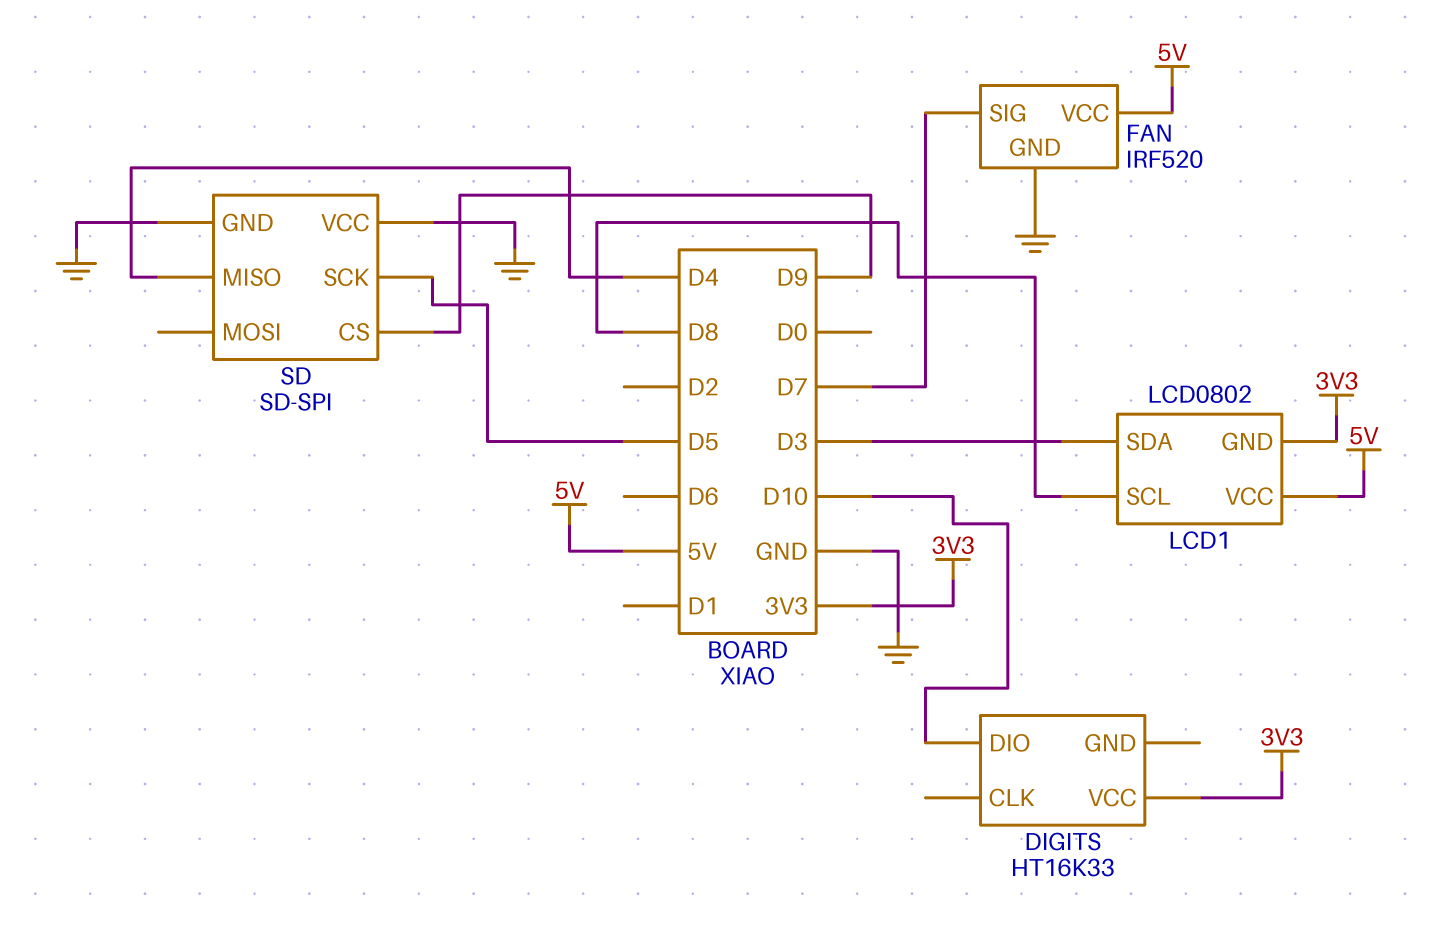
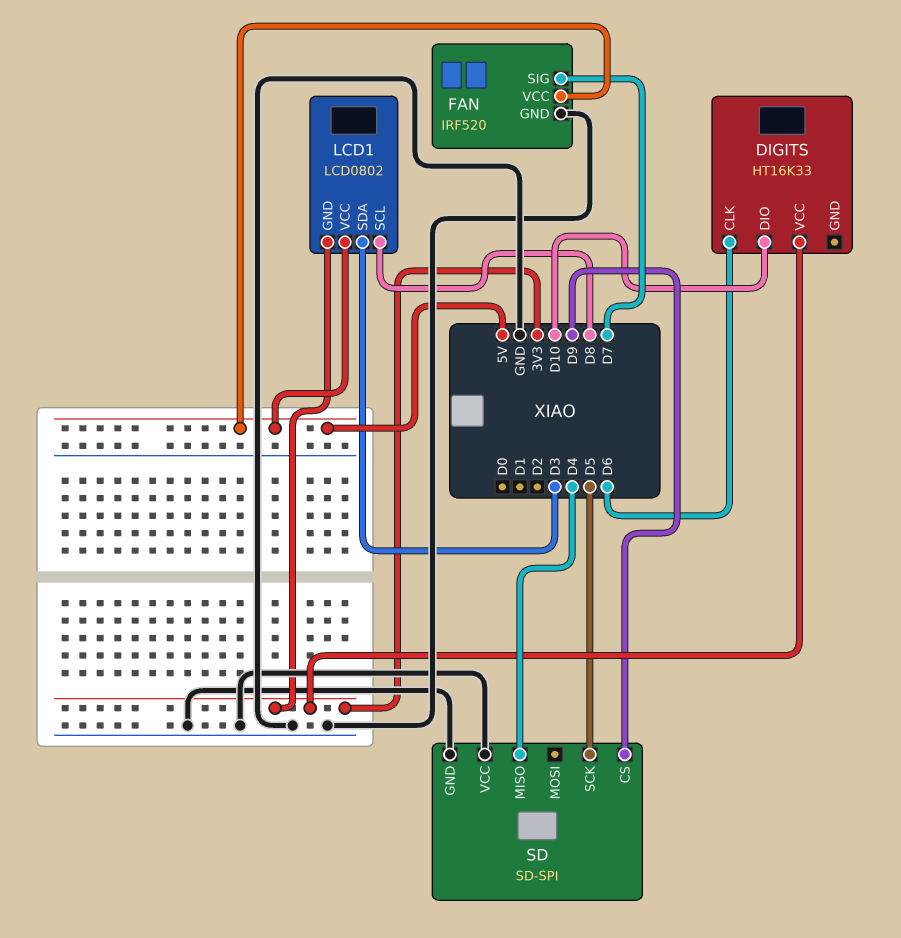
DIGITS pin CLK: none -> D6

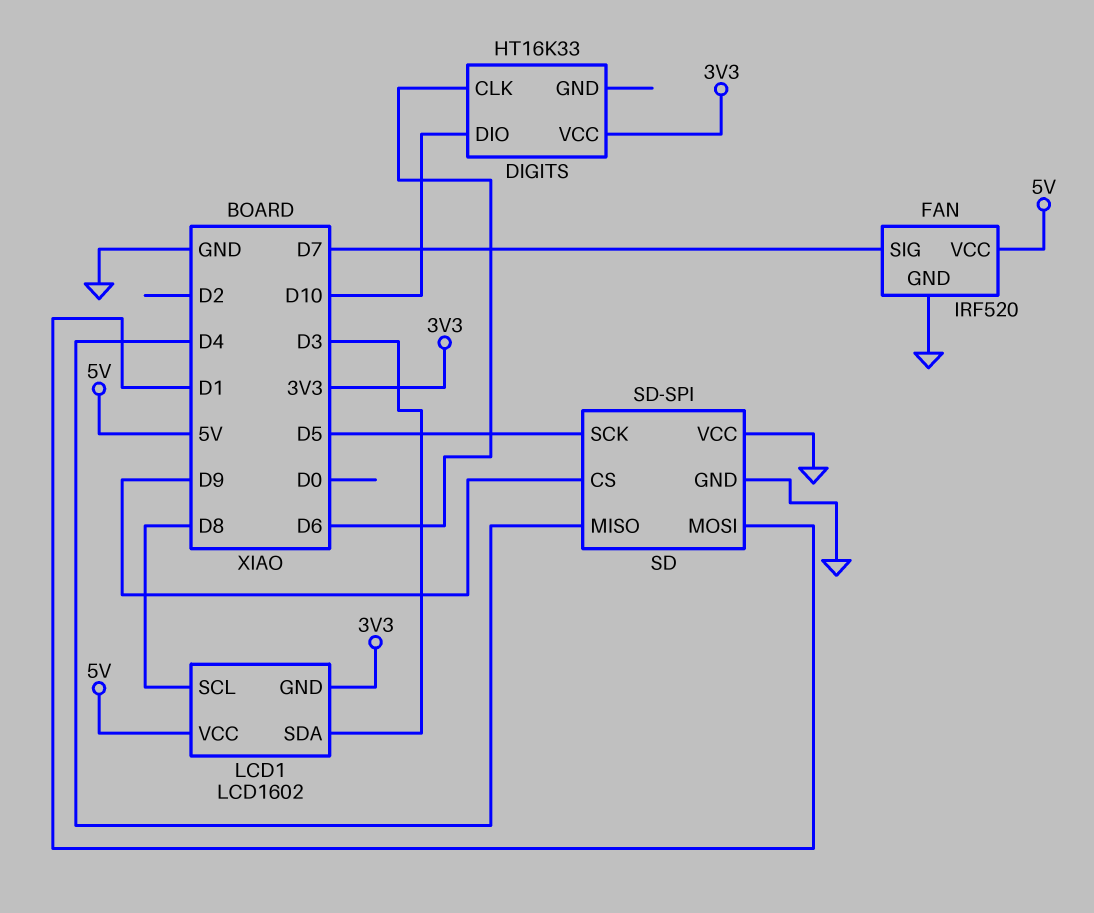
LCD1: LCD0802 -> LCD1602
SD pin MOSI: none -> D1

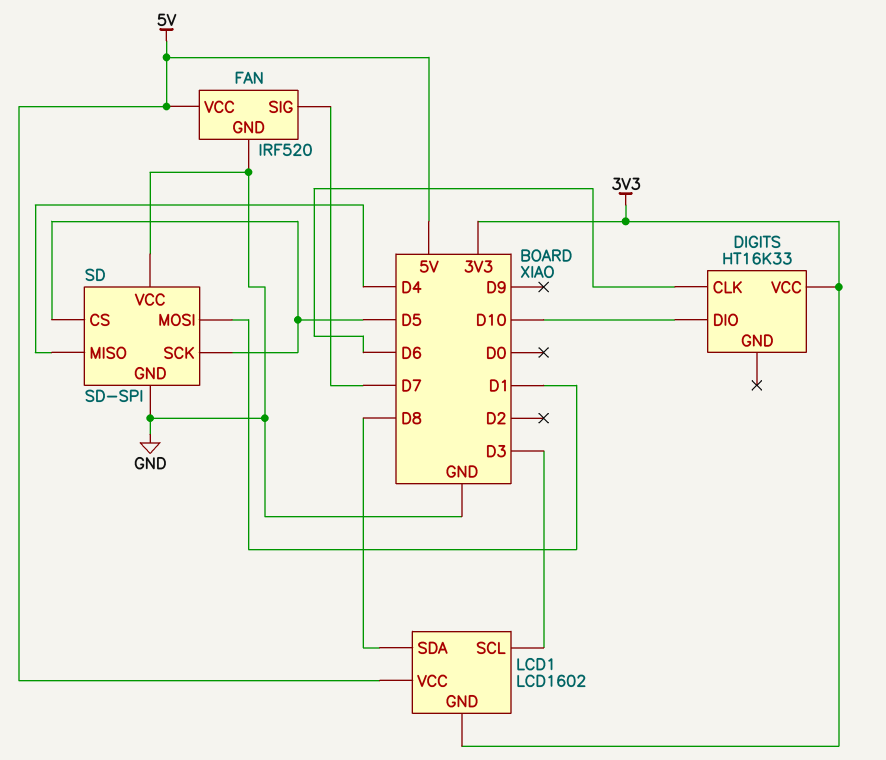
LCD1 pin SCL: D8 -> D3
LCD1 pin SDA: D3 -> D8
SD pin CS: D9 -> D5

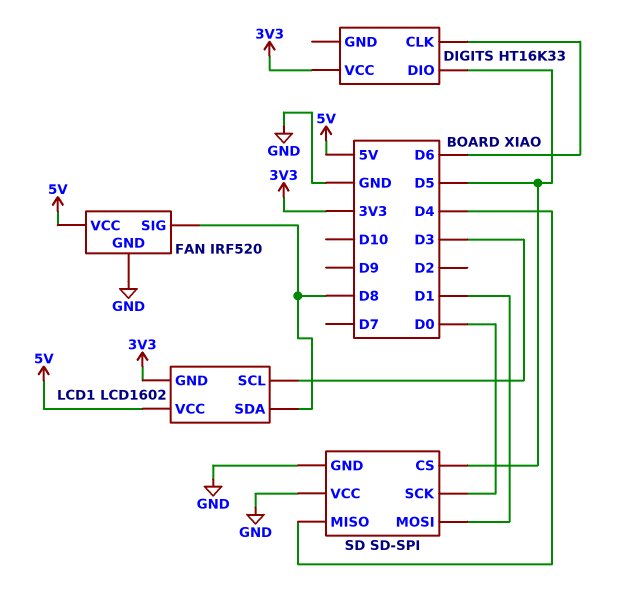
DIGITS pin DIO: D10 -> D5
FAN pin SIG: D7 -> D8
SD pin SCK: D5 -> D0

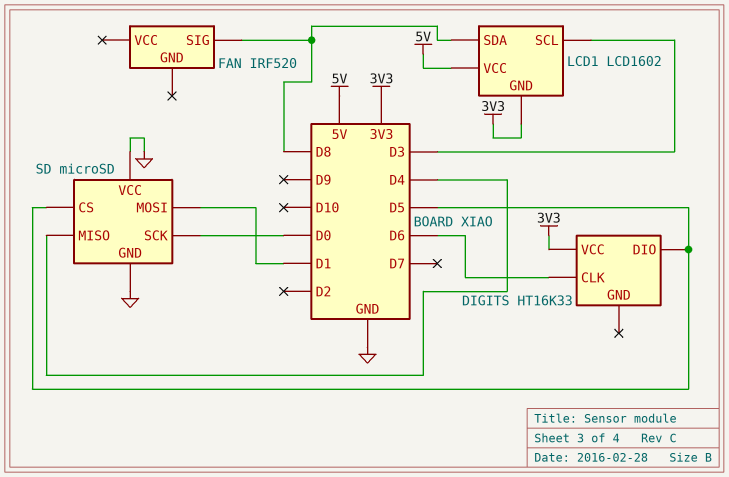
FAN pin GND: GND -> none
FAN pin VCC: 5V -> none
SD: SD-SPI -> microSD

